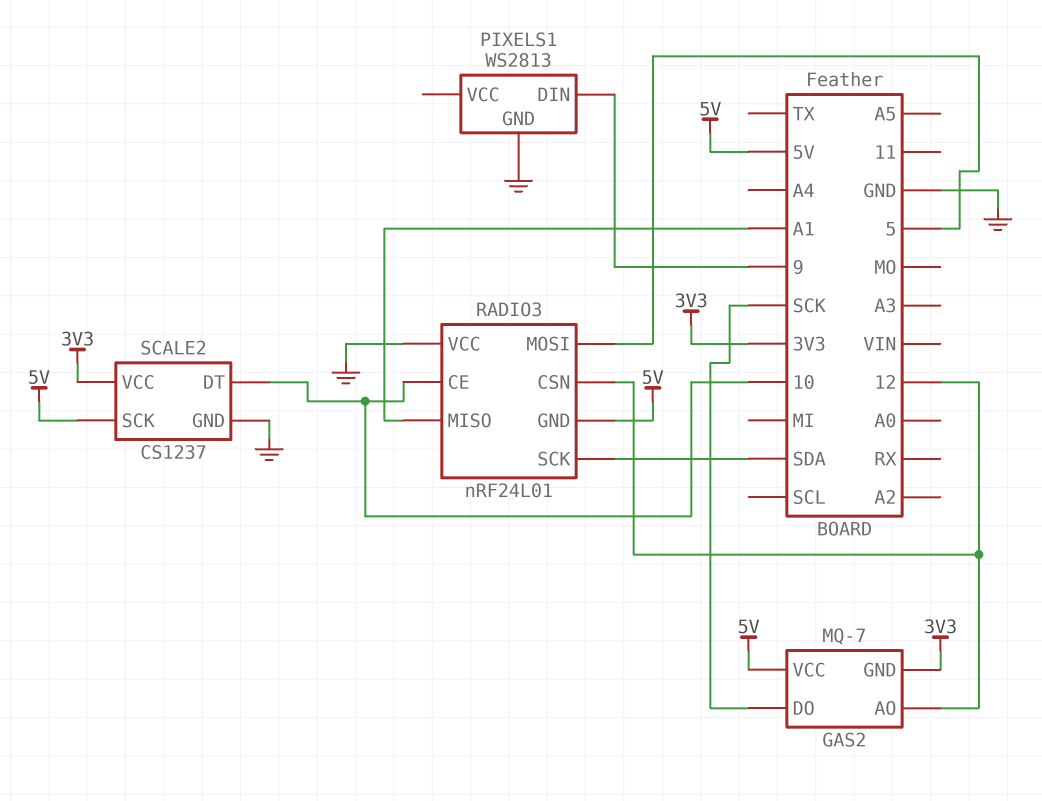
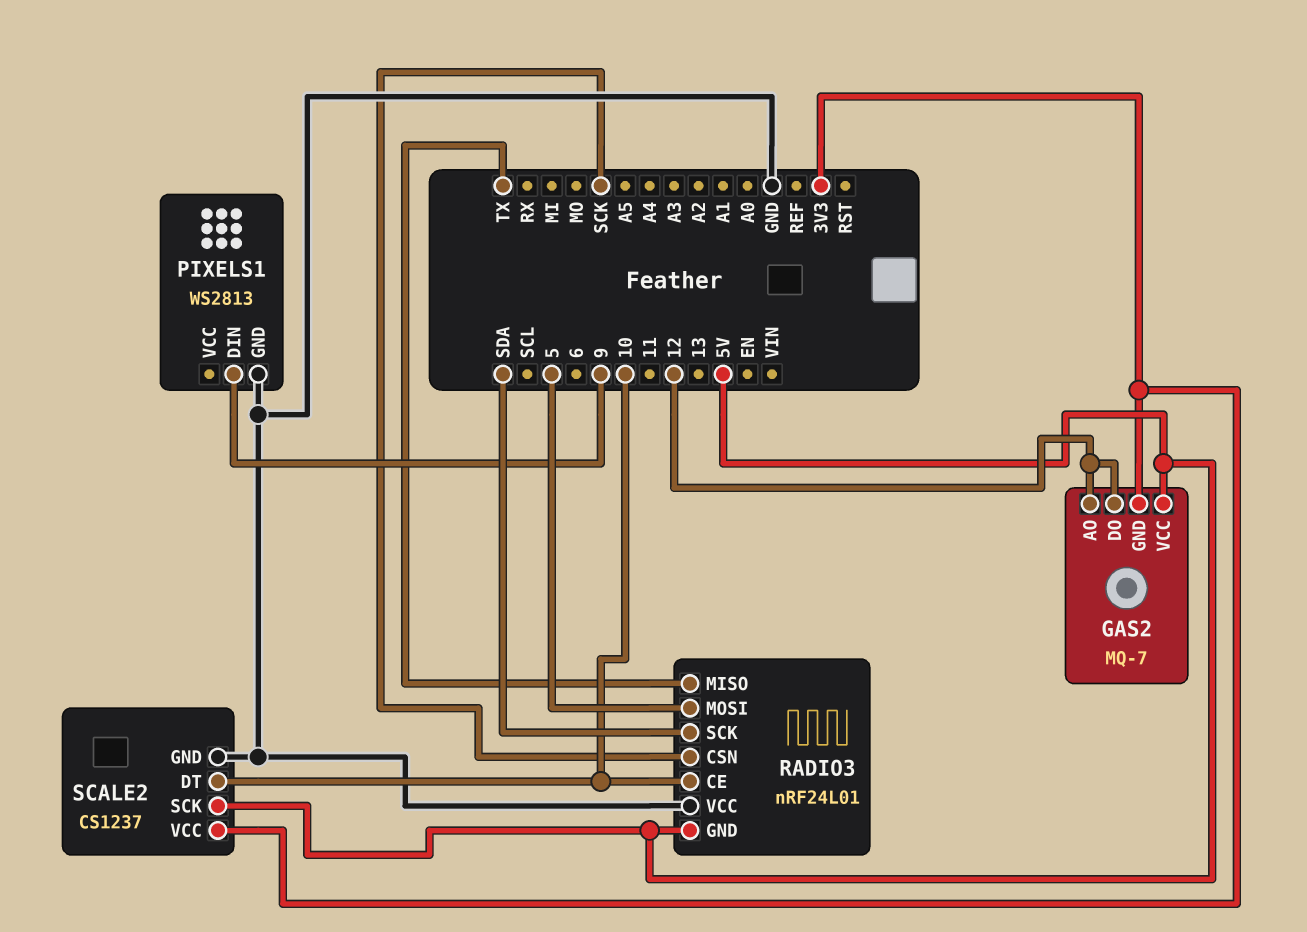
GAS2 pin DO: SCK -> 12
RADIO3 pin CSN: 12 -> SCK
RADIO3 pin MISO: A1 -> TX

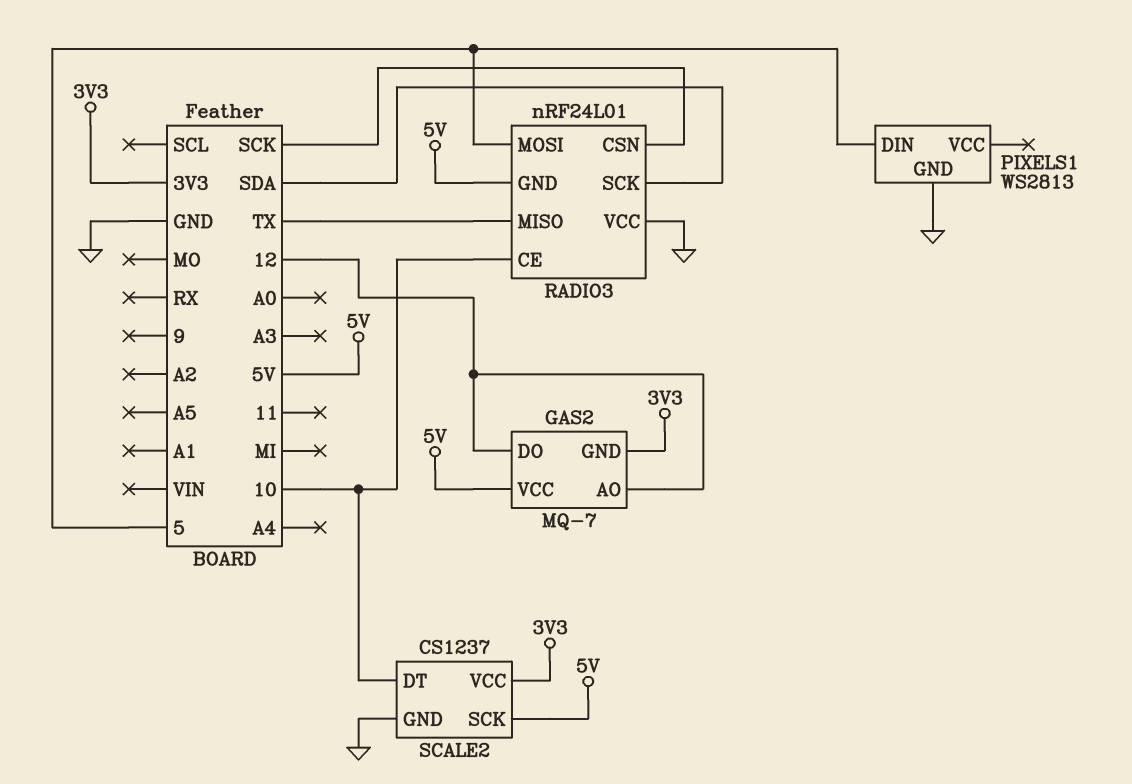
PIXELS1 pin DIN: 9 -> 5

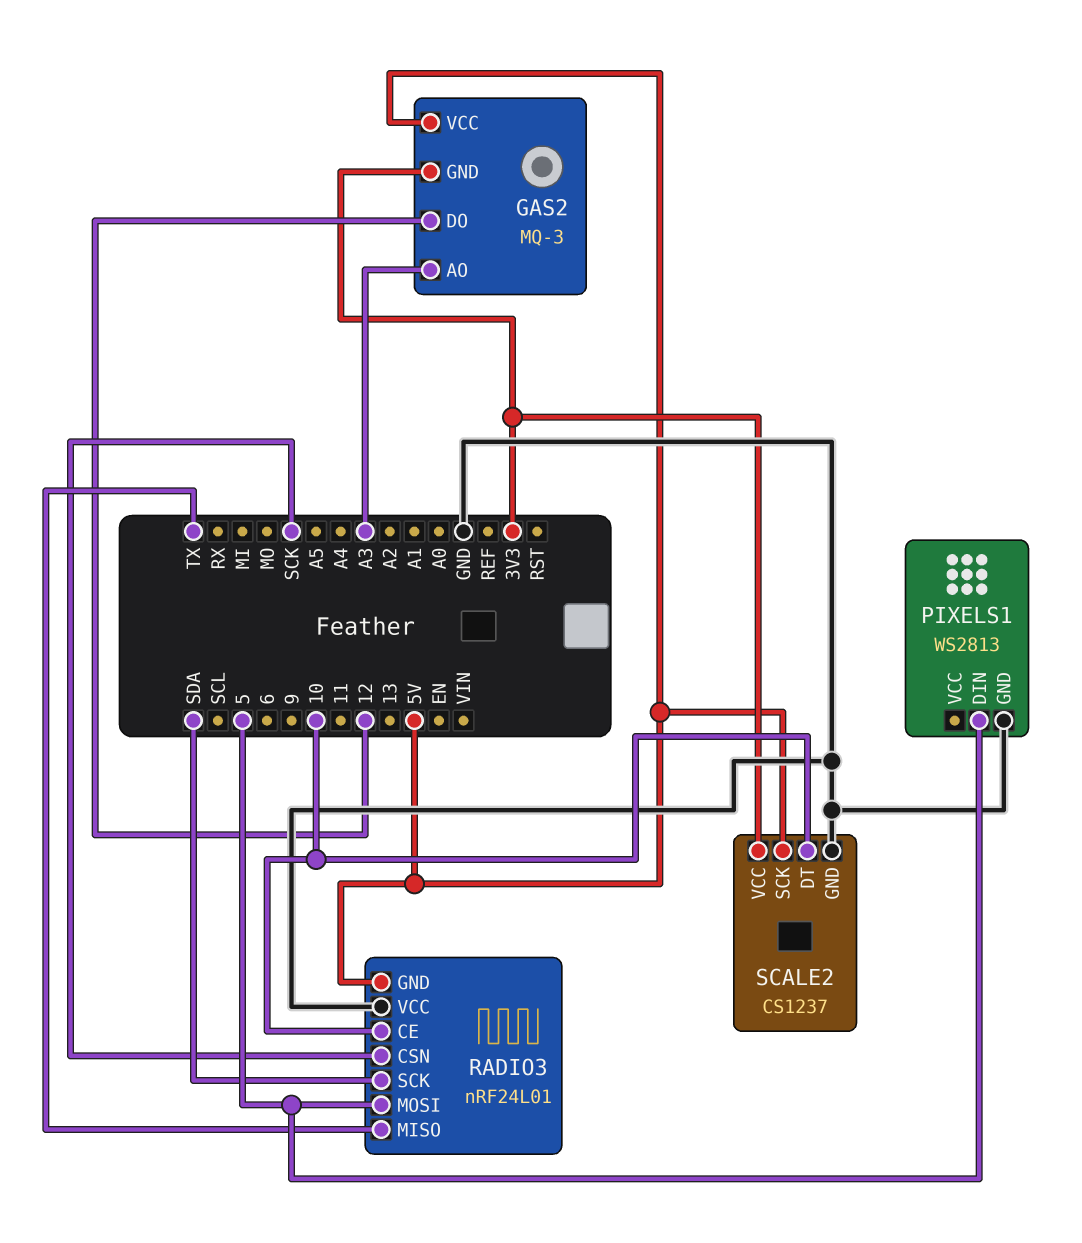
GAS2: MQ-7 -> MQ-3
GAS2 pin AO: 12 -> A3

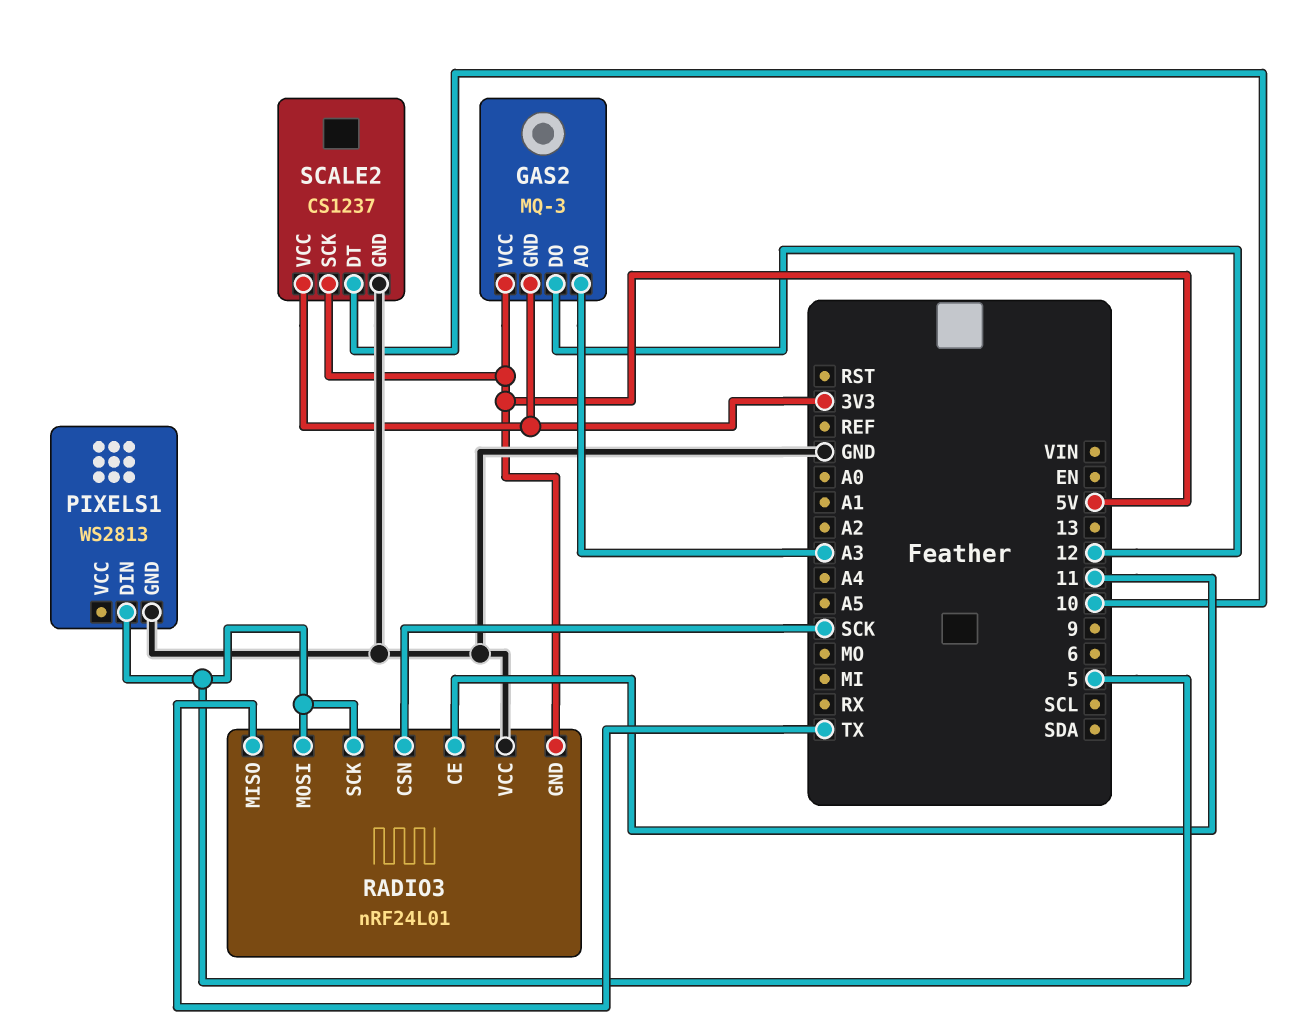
RADIO3 pin CE: 10 -> 11
RADIO3 pin SCK: SDA -> 5

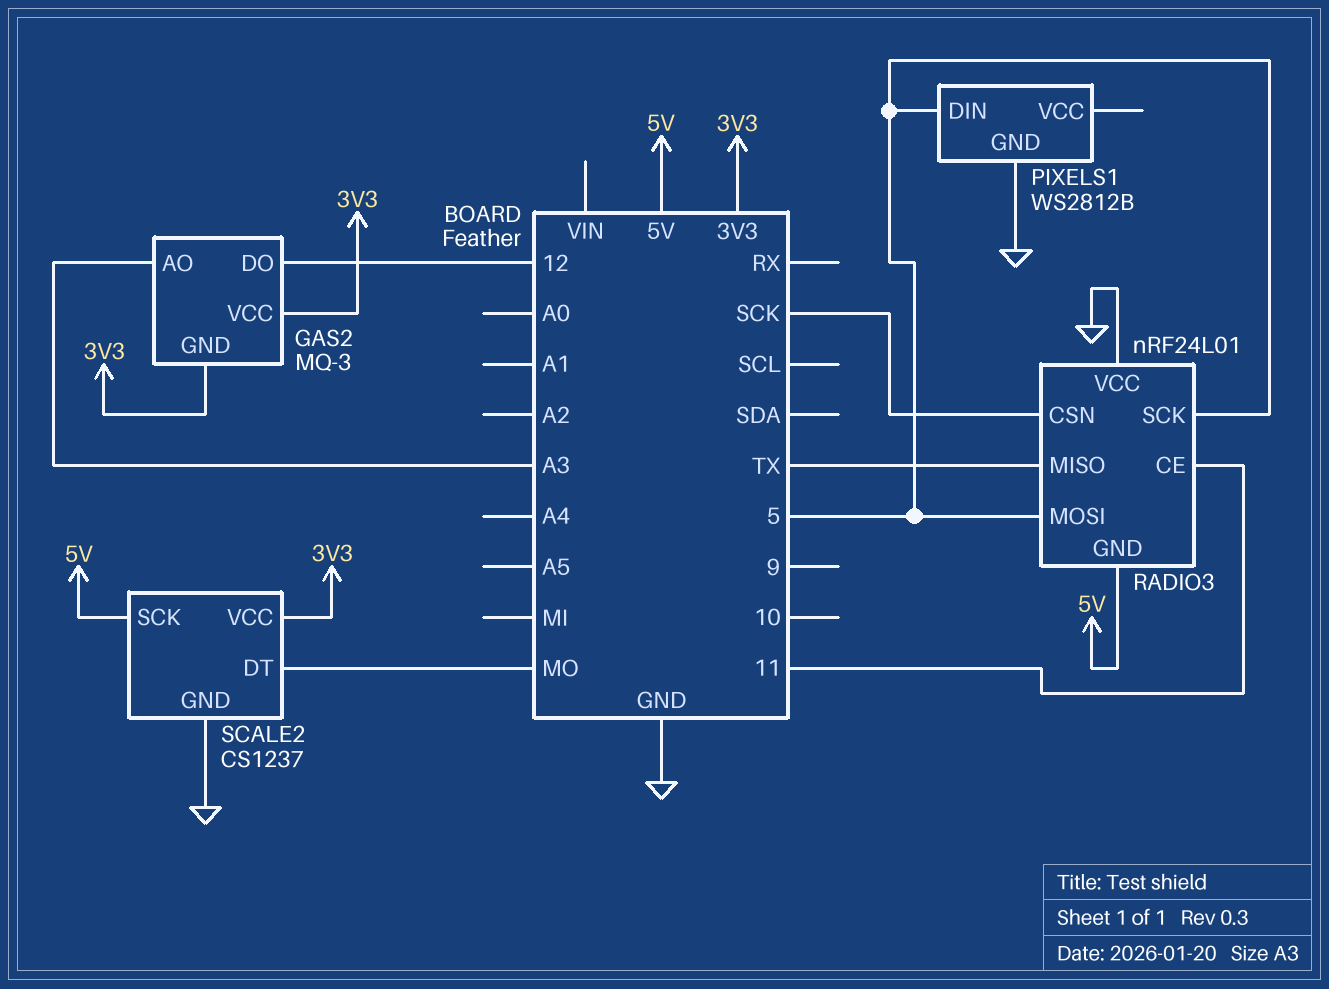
GAS2 pin VCC: 5V -> 3V3
PIXELS1: WS2813 -> WS2812B
SCALE2 pin DT: 10 -> MO

